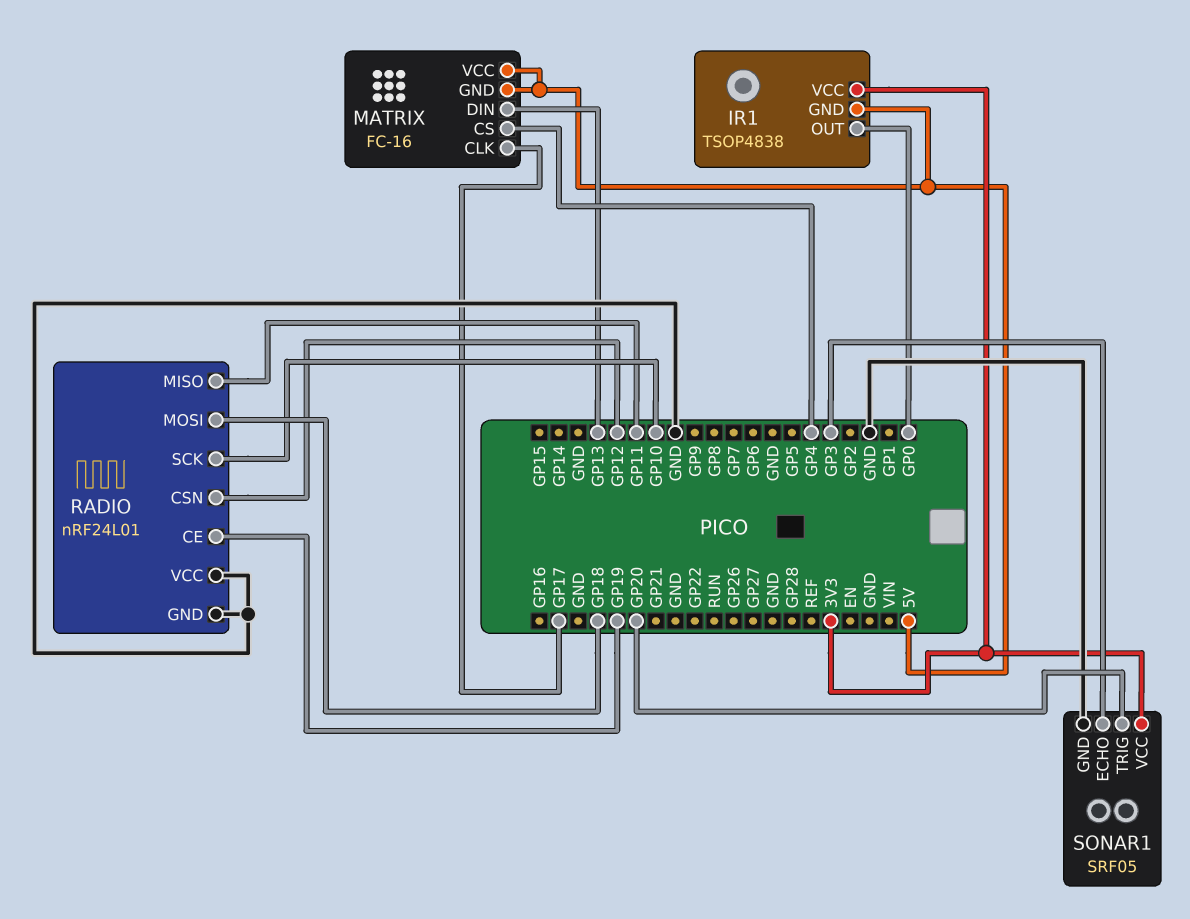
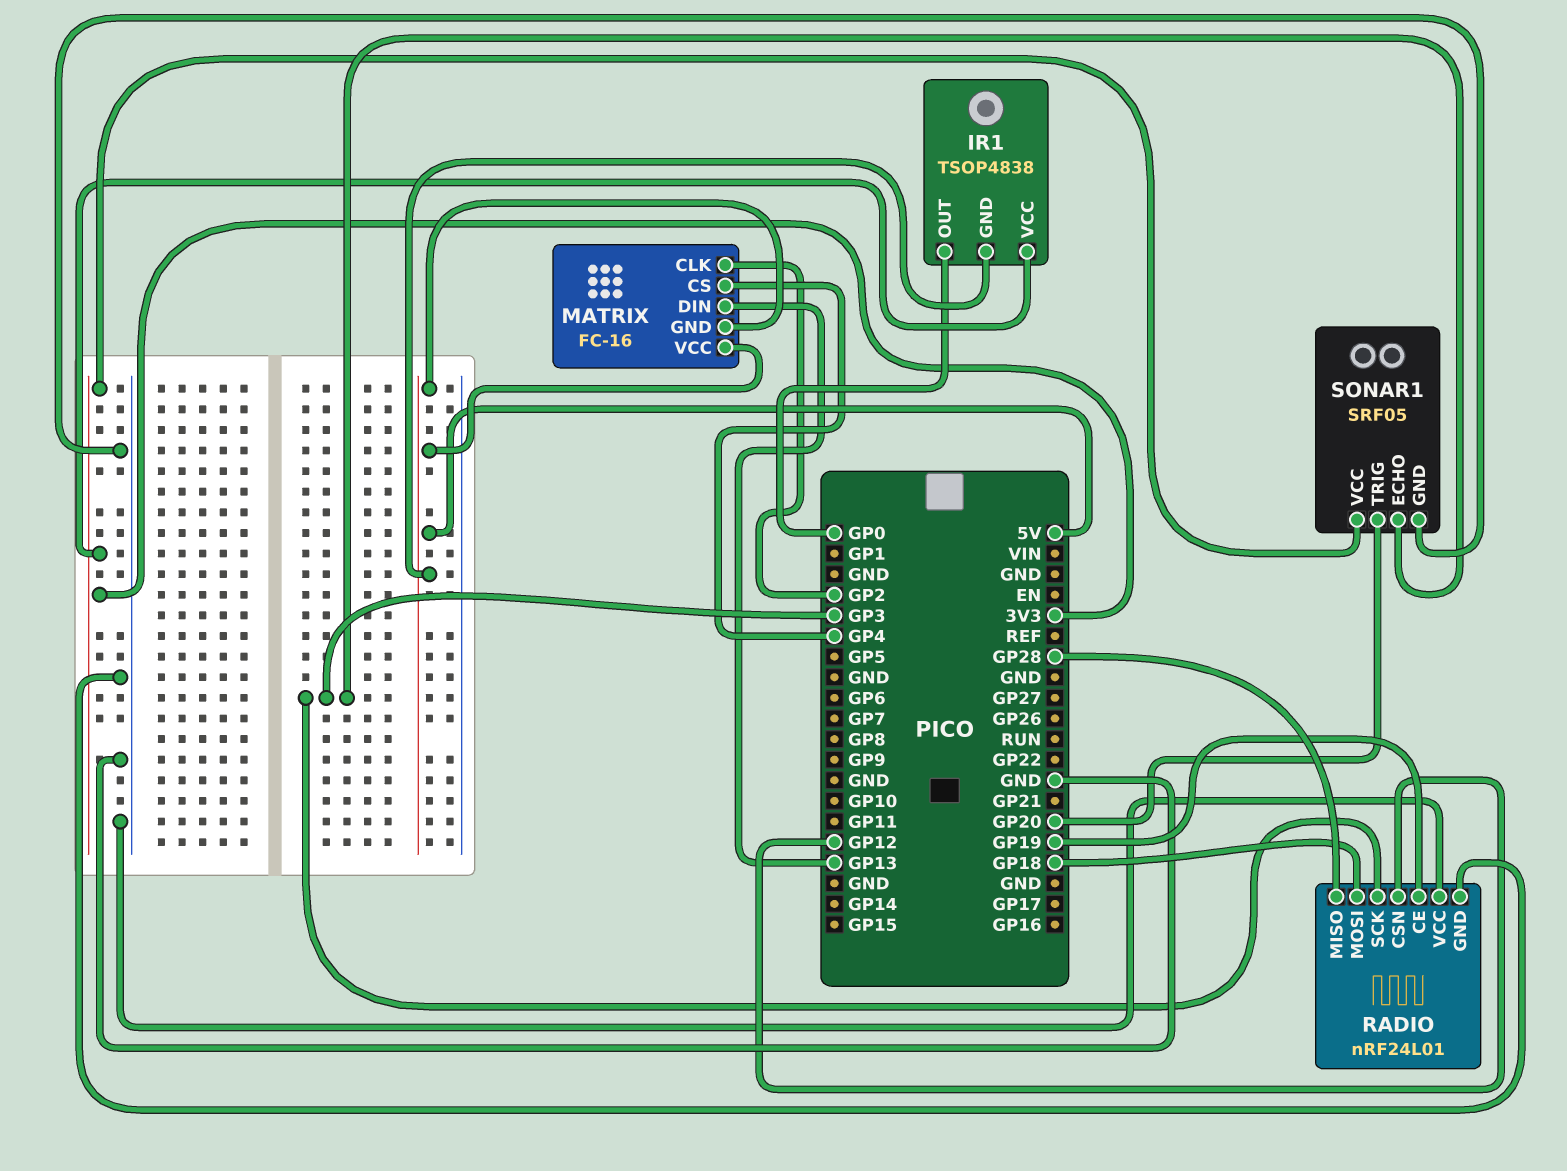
MATRIX pin CLK: GP17 -> GP2
RADIO pin MISO: GP11 -> GP28
RADIO pin SCK: GP10 -> GP3

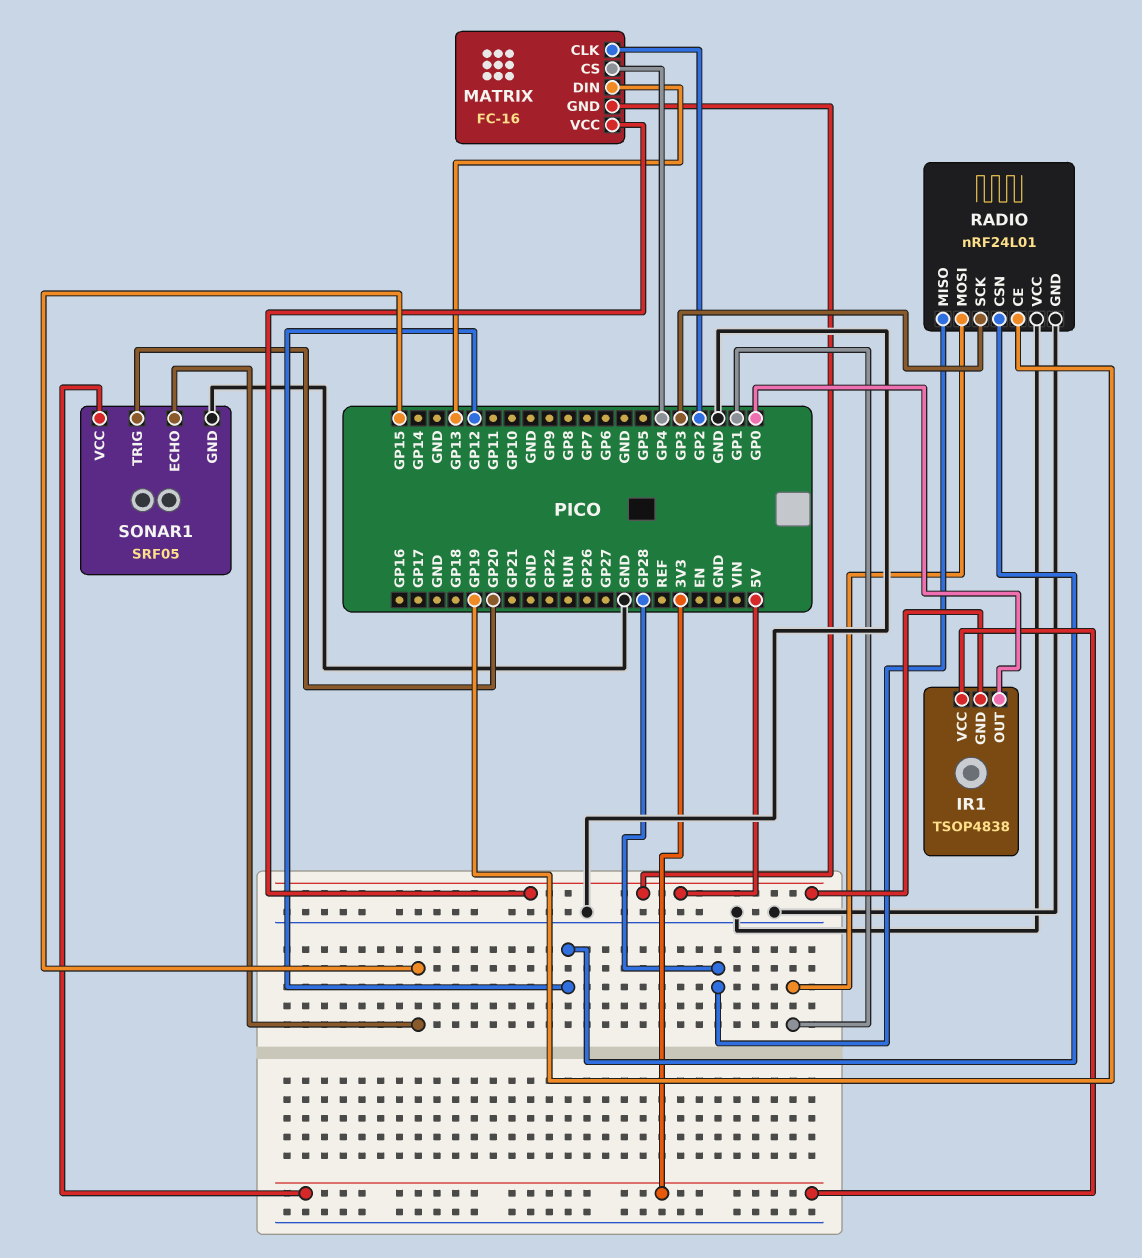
RADIO pin MOSI: GP18 -> GP1
SONAR1 pin ECHO: GP3 -> GP15

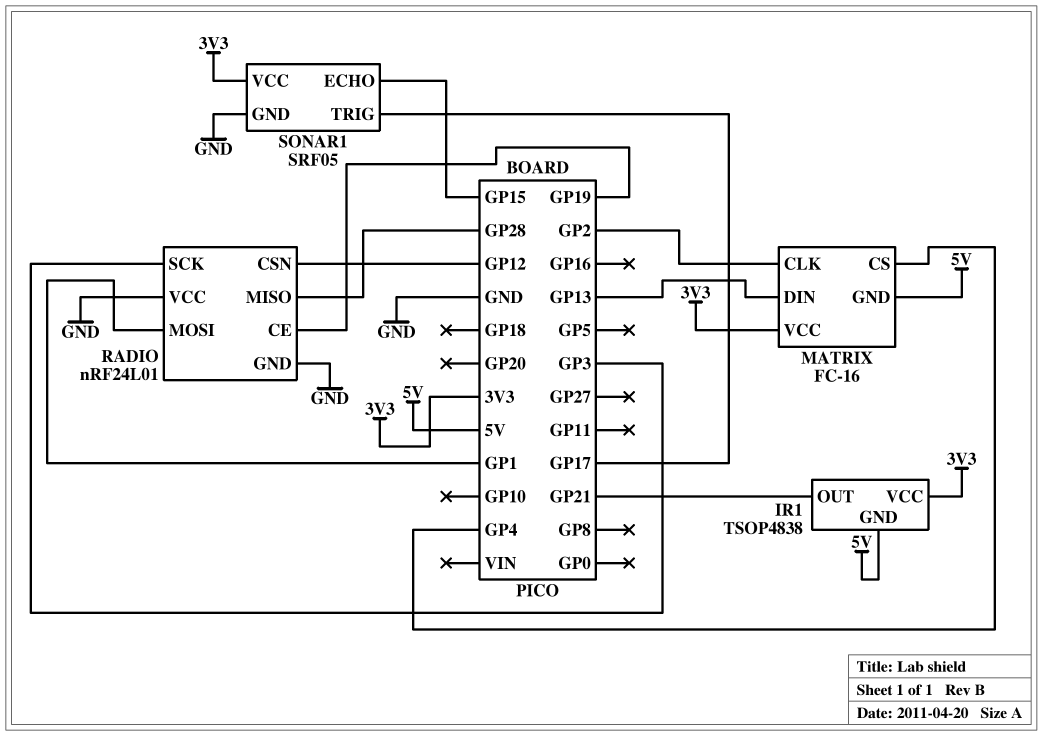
IR1 pin OUT: GP0 -> GP21
MATRIX pin VCC: 5V -> 3V3
SONAR1 pin TRIG: GP20 -> GP17

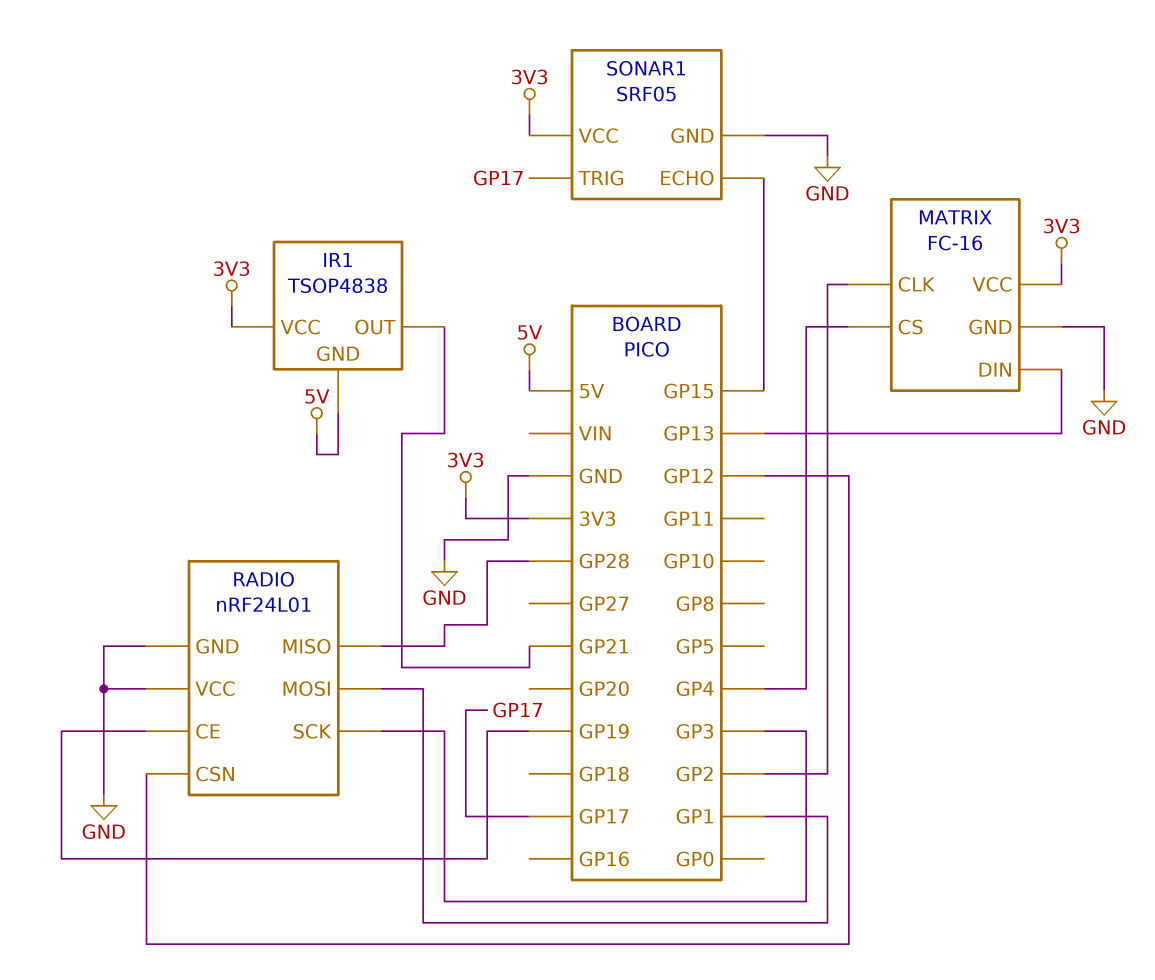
MATRIX pin GND: 5V -> GND

